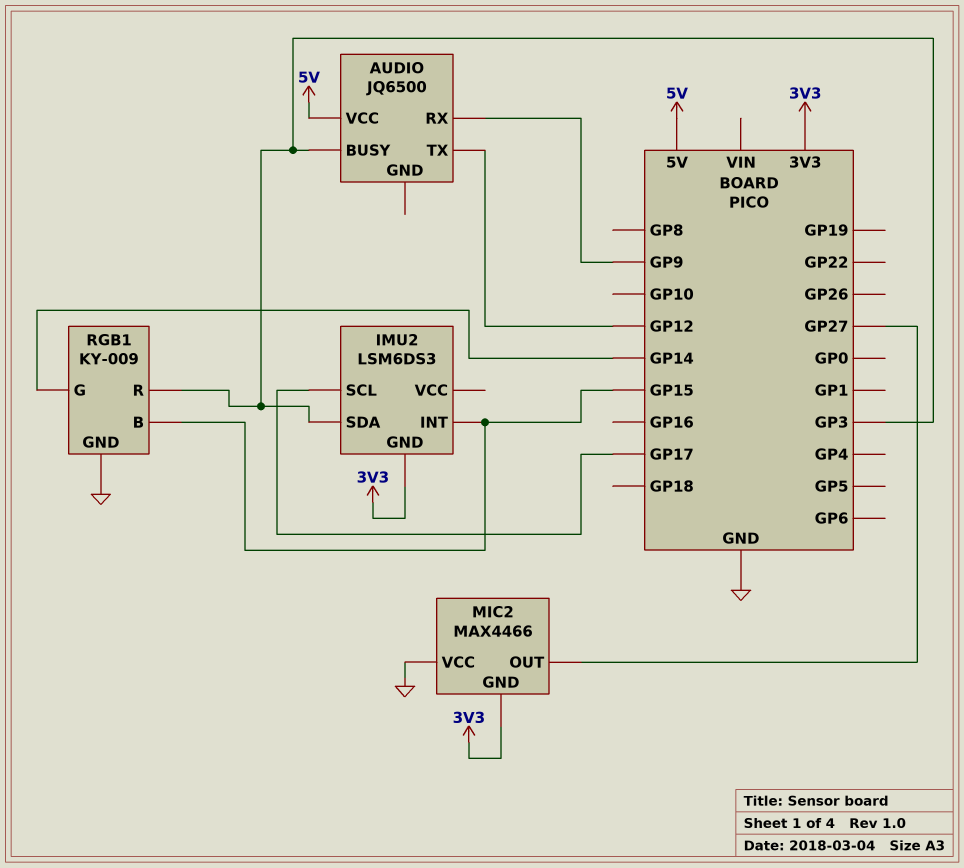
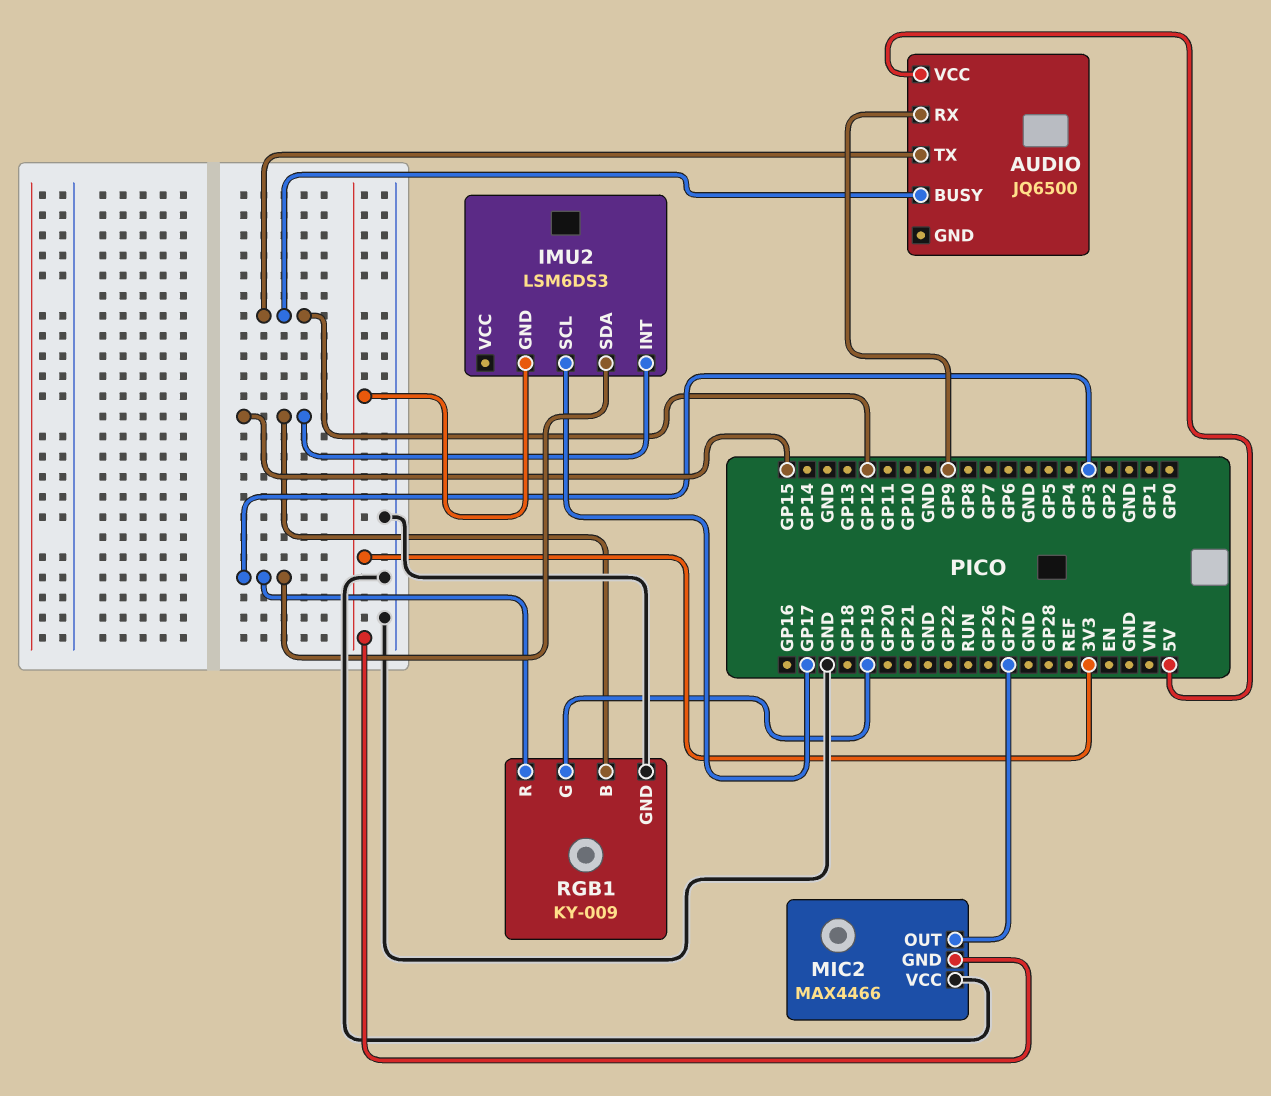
AUDIO pin BUSY: GP3 -> GP12
RGB1 pin G: GP14 -> GP19

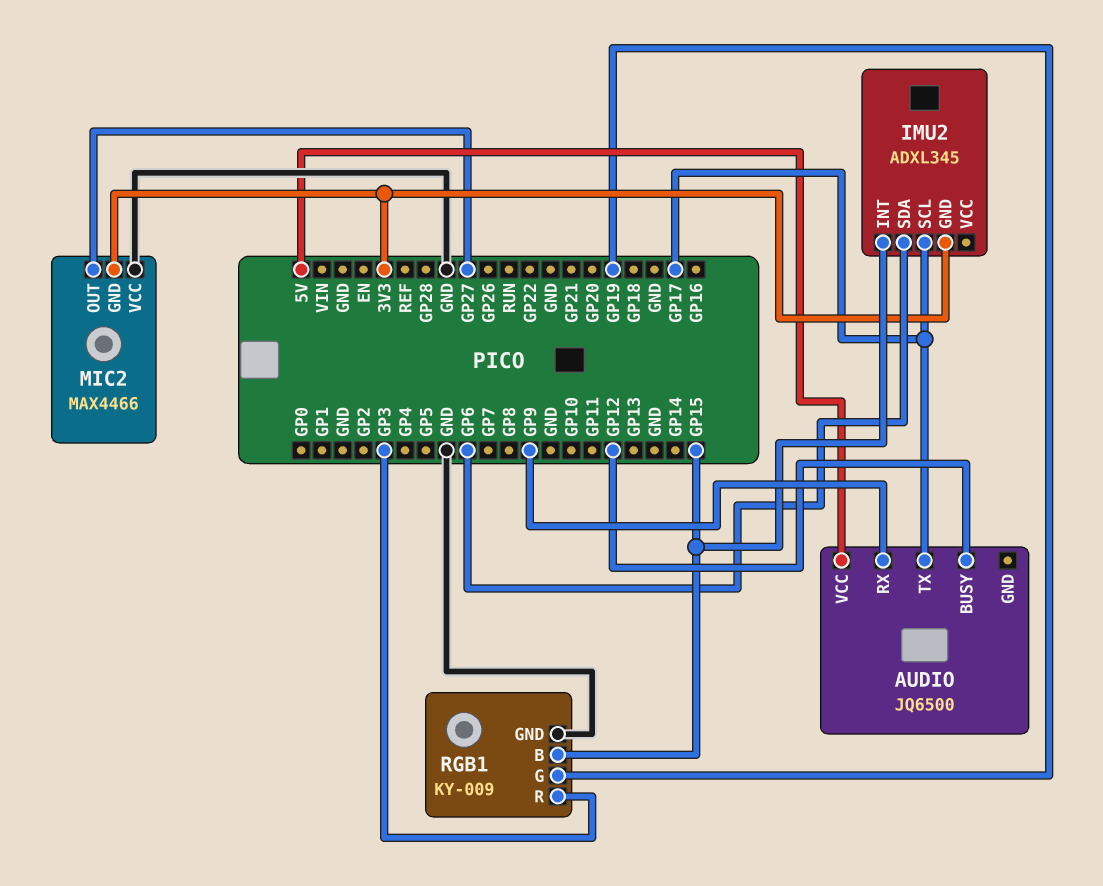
AUDIO pin TX: GP12 -> GP17
IMU2: LSM6DS3 -> ADXL345
IMU2 pin SDA: GP3 -> GP6

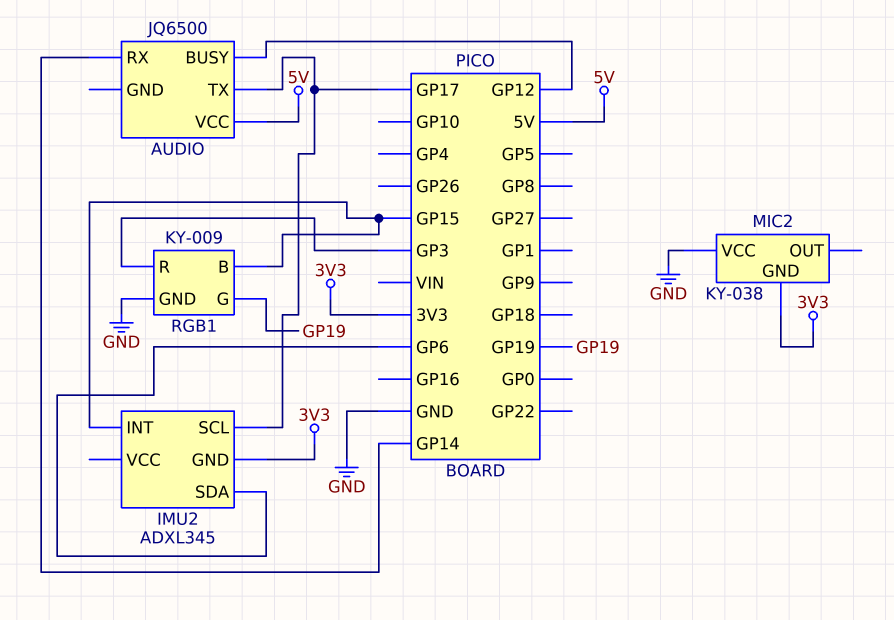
AUDIO pin RX: GP9 -> GP14
MIC2: MAX4466 -> KY-038
MIC2 pin OUT: GP27 -> none

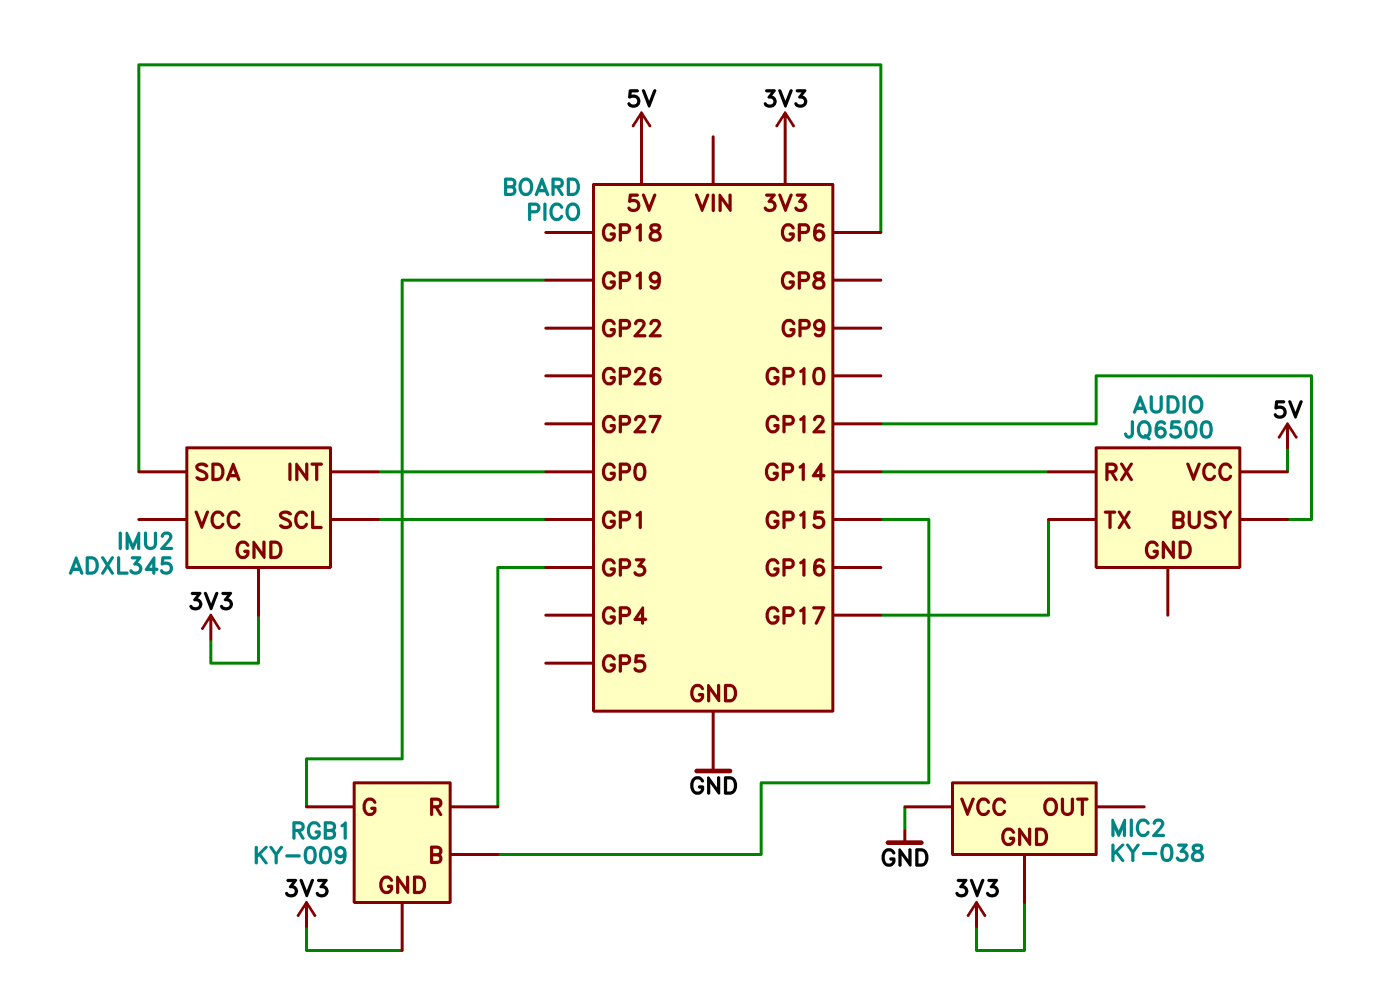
IMU2 pin INT: GP15 -> GP0
IMU2 pin SCL: GP17 -> GP1
RGB1 pin GND: GND -> 3V3

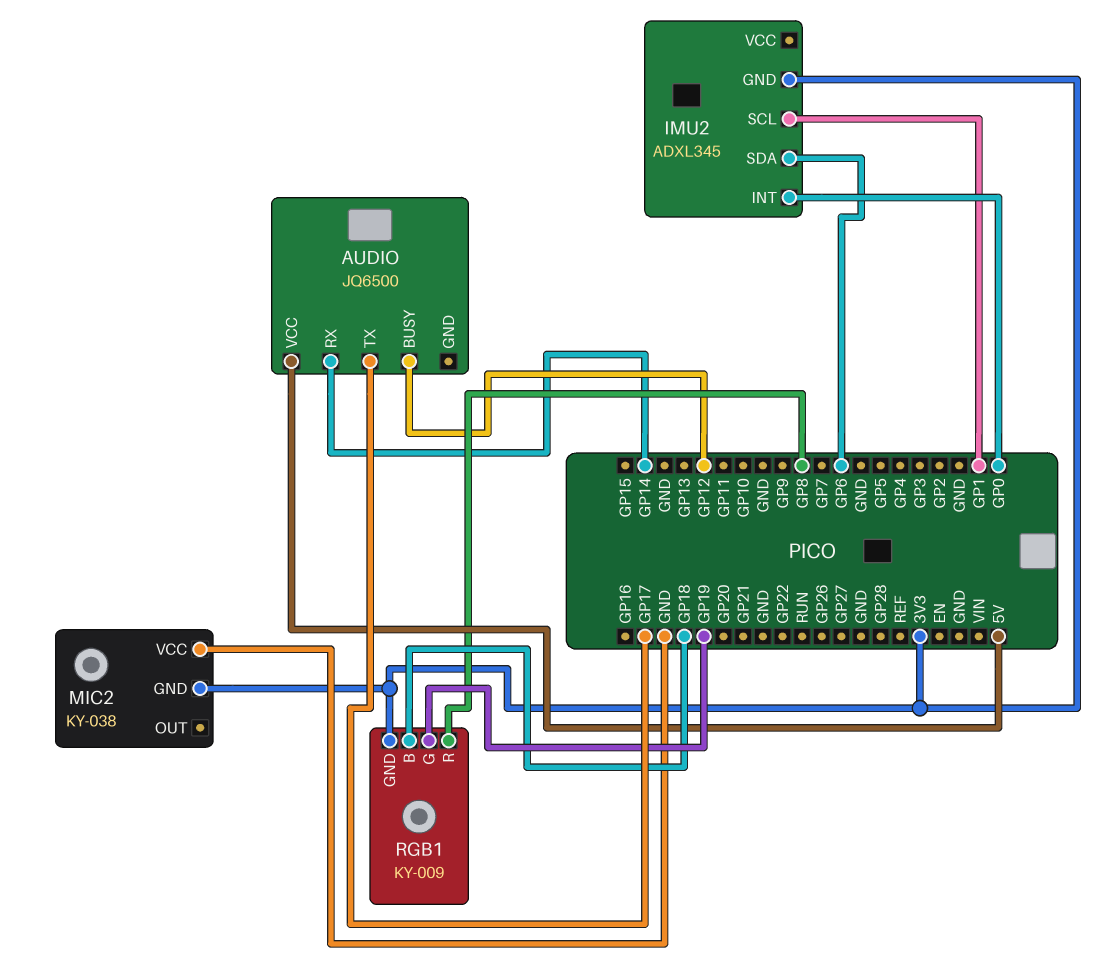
RGB1 pin B: GP15 -> GP18
RGB1 pin R: GP3 -> GP8

